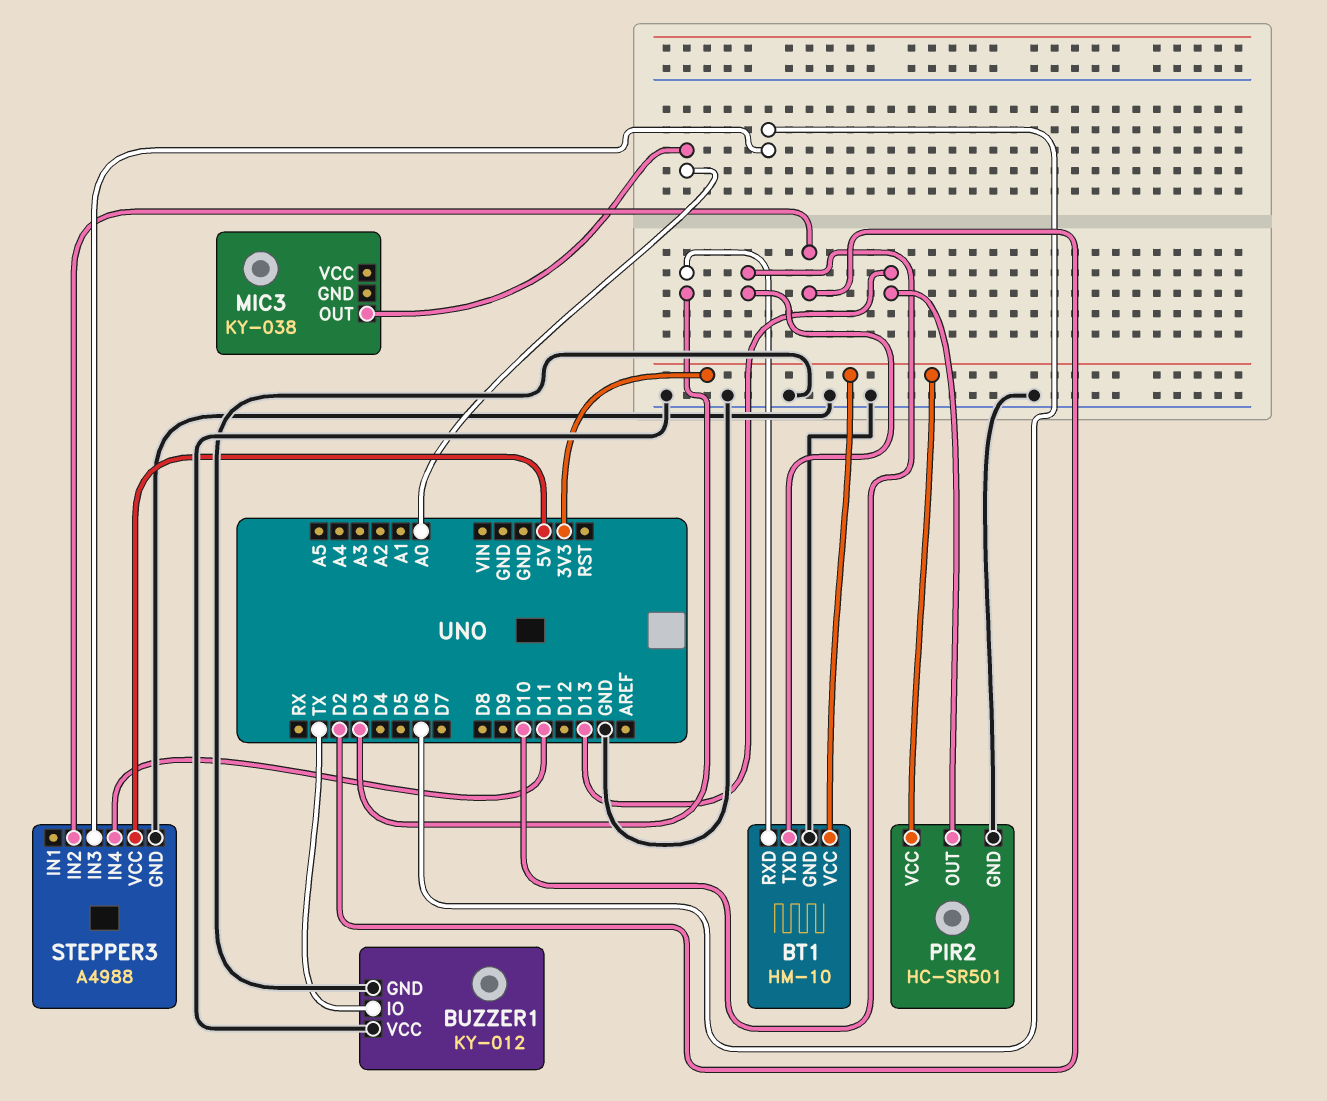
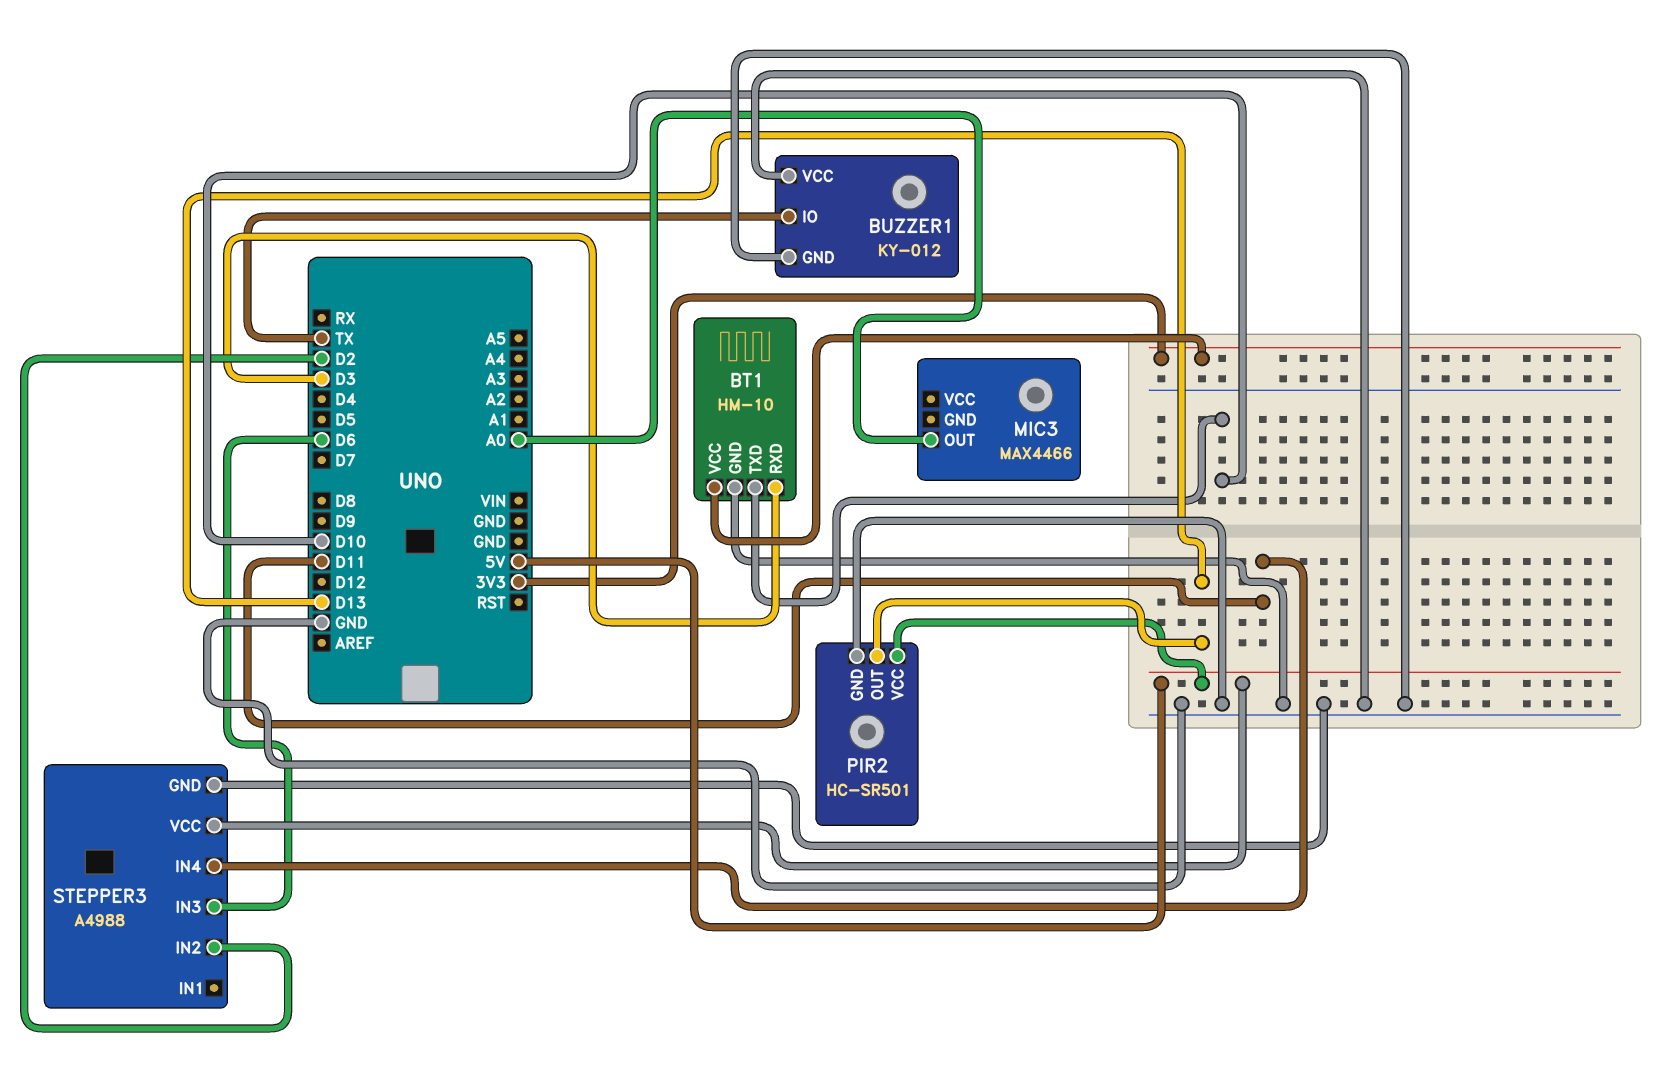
MIC3: KY-038 -> MAX4466
PIR2 pin VCC: 3V3 -> 5V

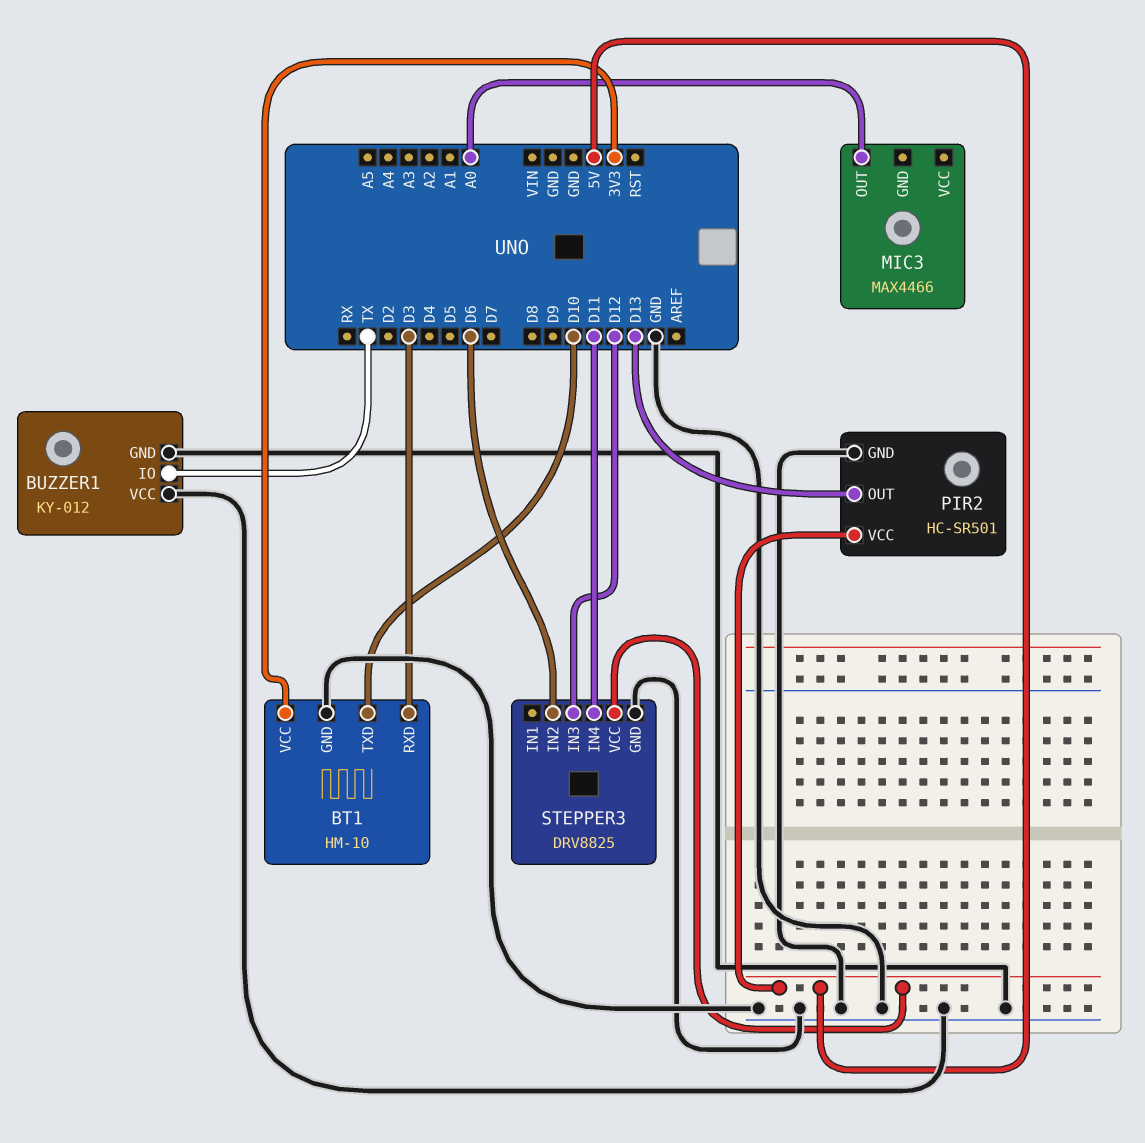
STEPPER3: A4988 -> DRV8825
STEPPER3 pin IN2: D2 -> D6
STEPPER3 pin IN3: D6 -> D12

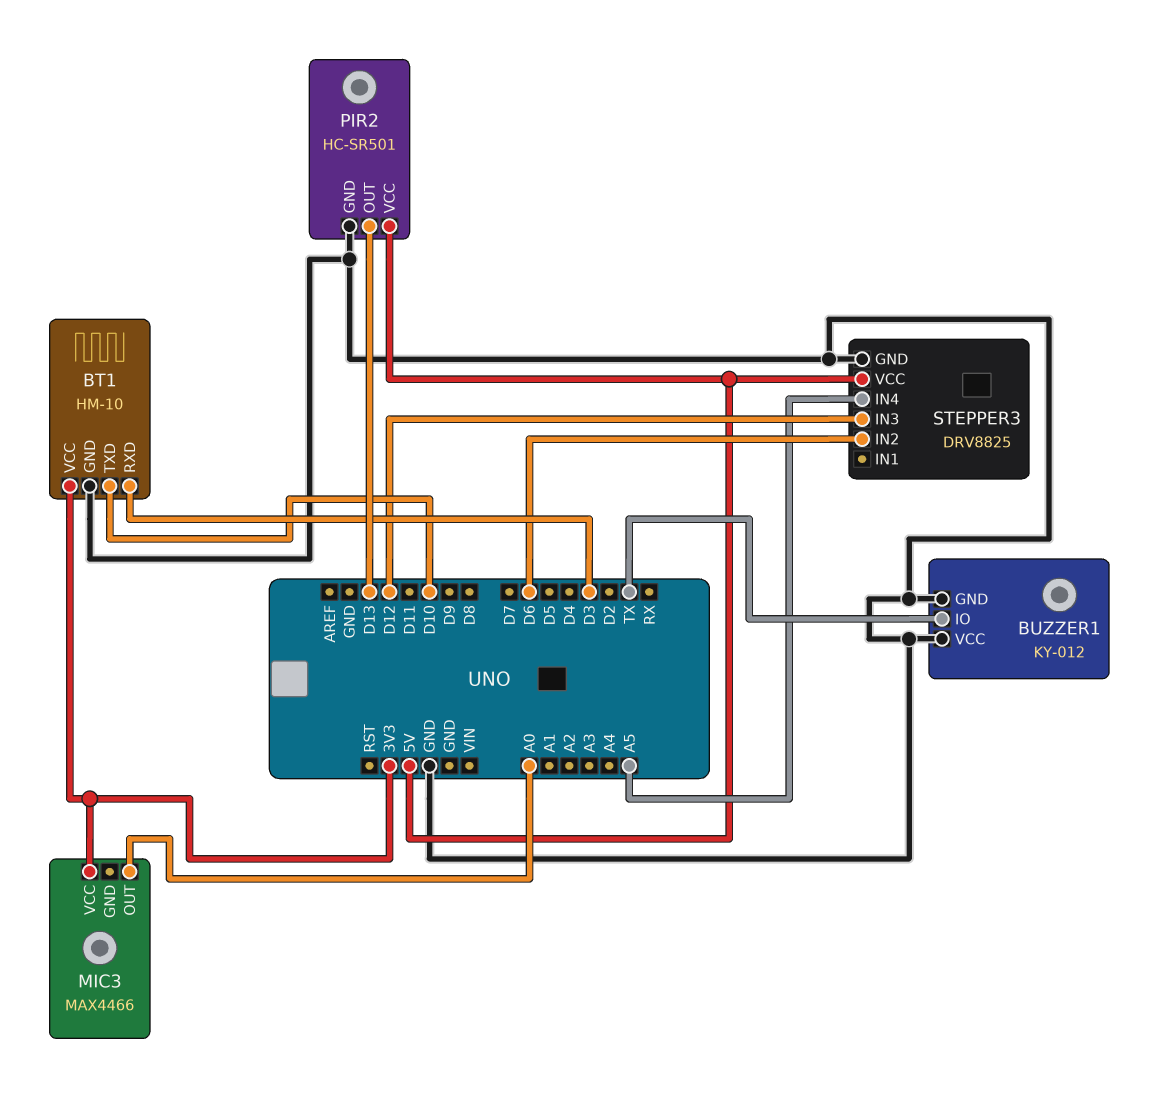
MIC3 pin VCC: none -> 3V3
STEPPER3 pin IN4: D11 -> A5

